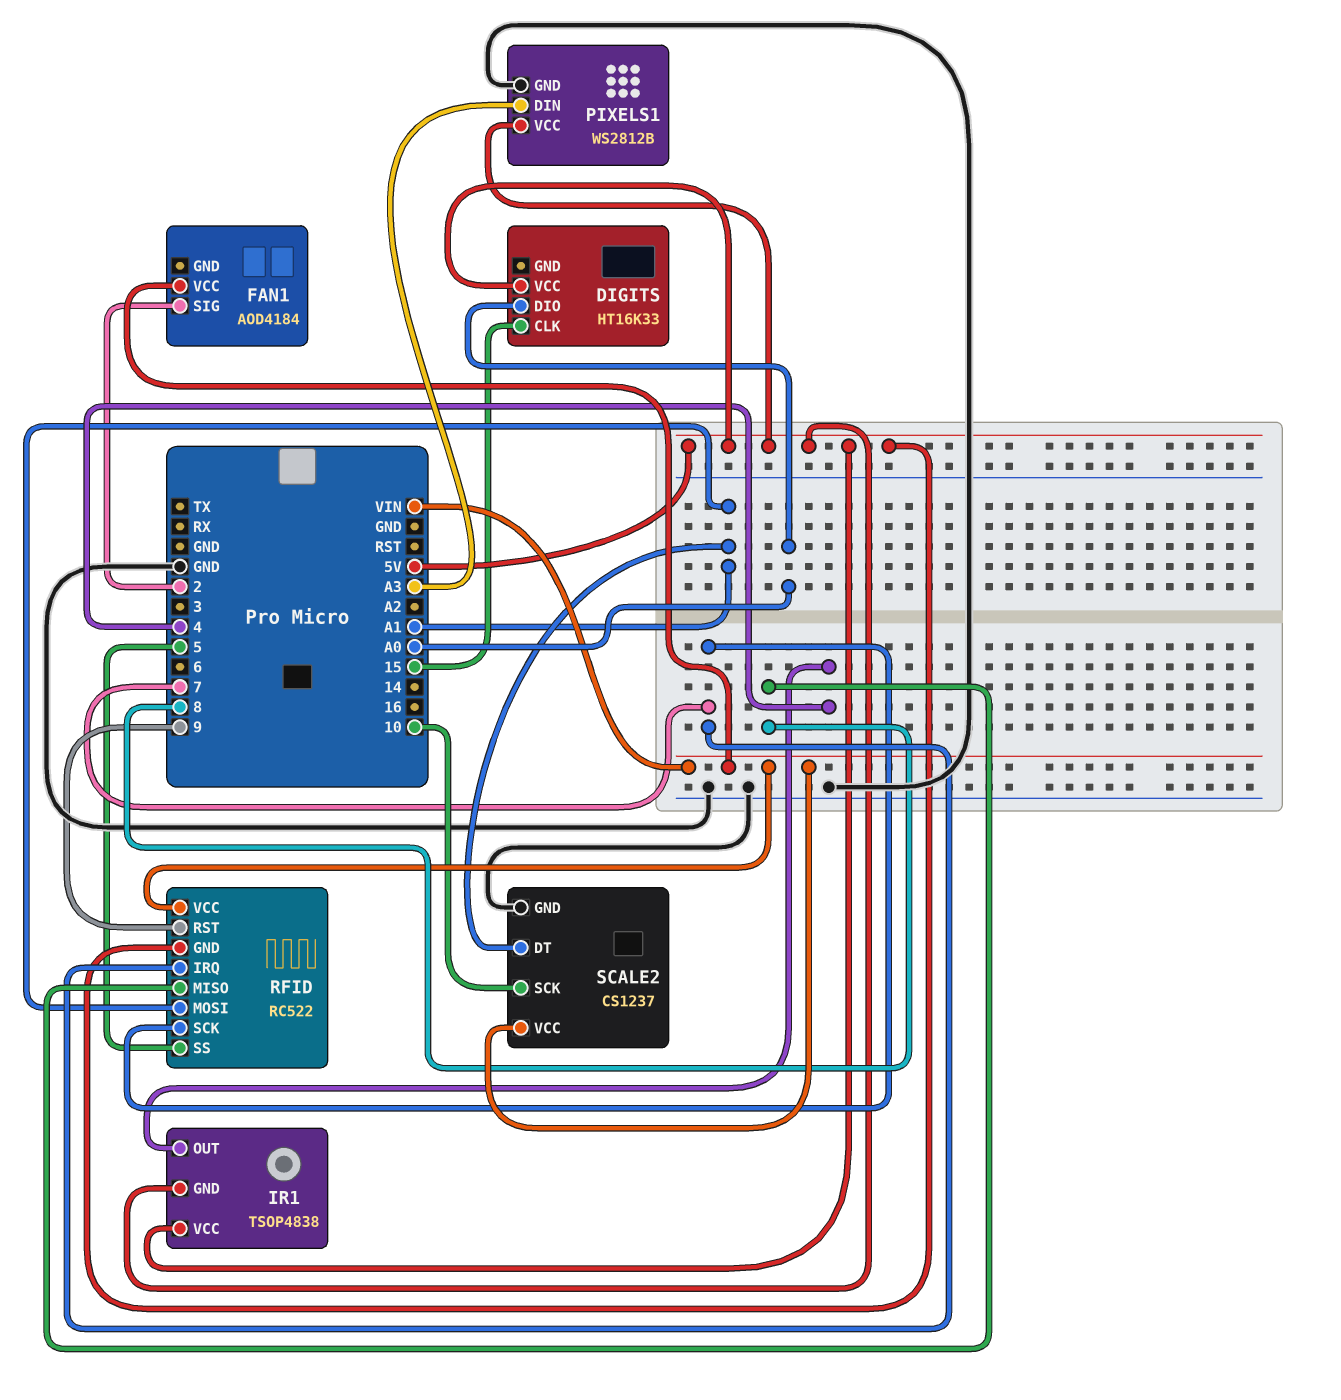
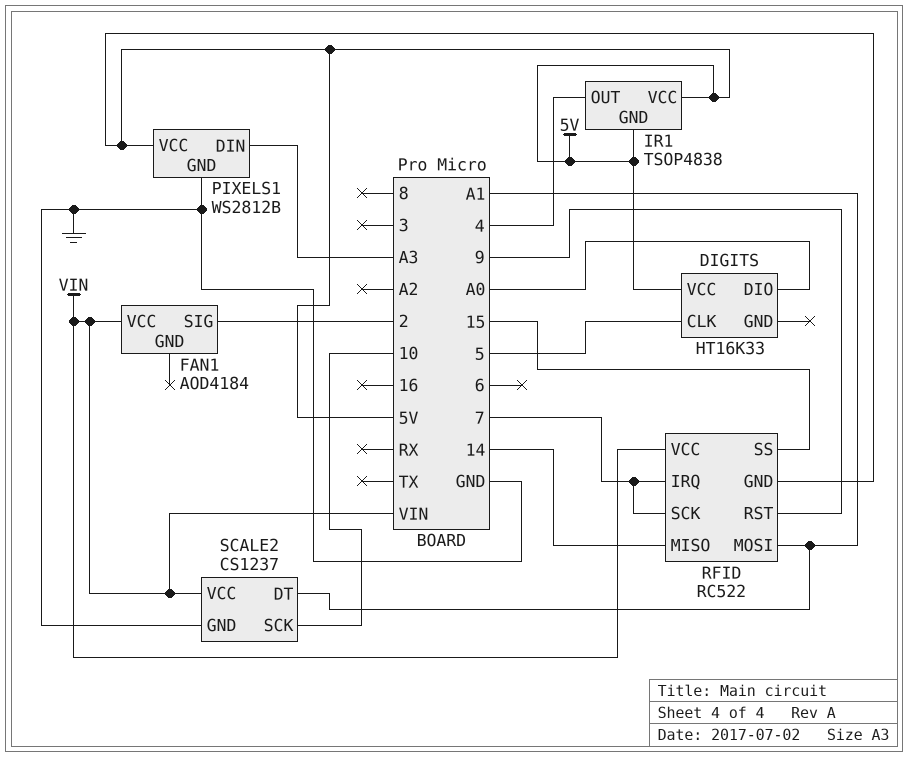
DIGITS pin CLK: 15 -> 5
RFID pin MISO: 8 -> 14
RFID pin SS: 5 -> 15

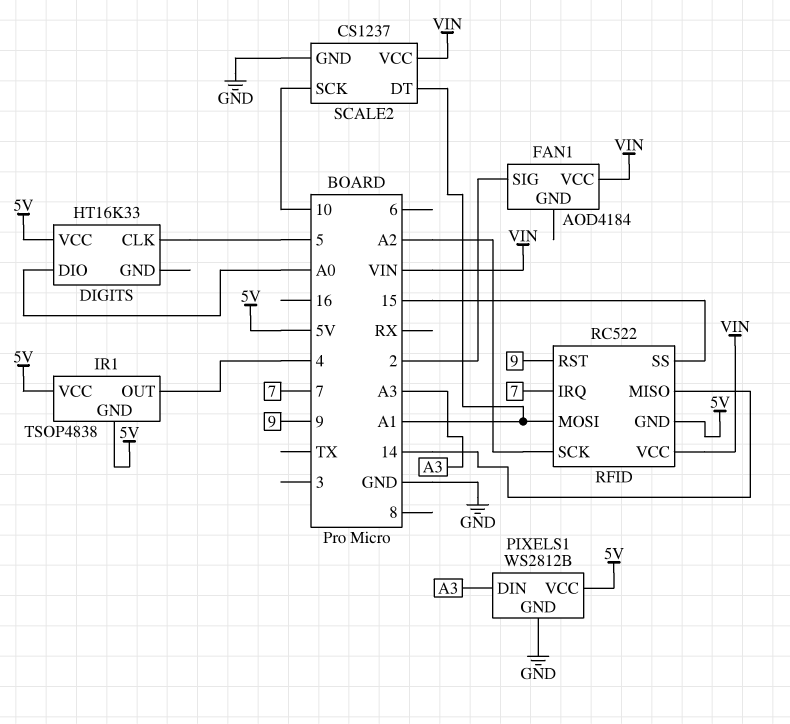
RFID pin SCK: 7 -> A2

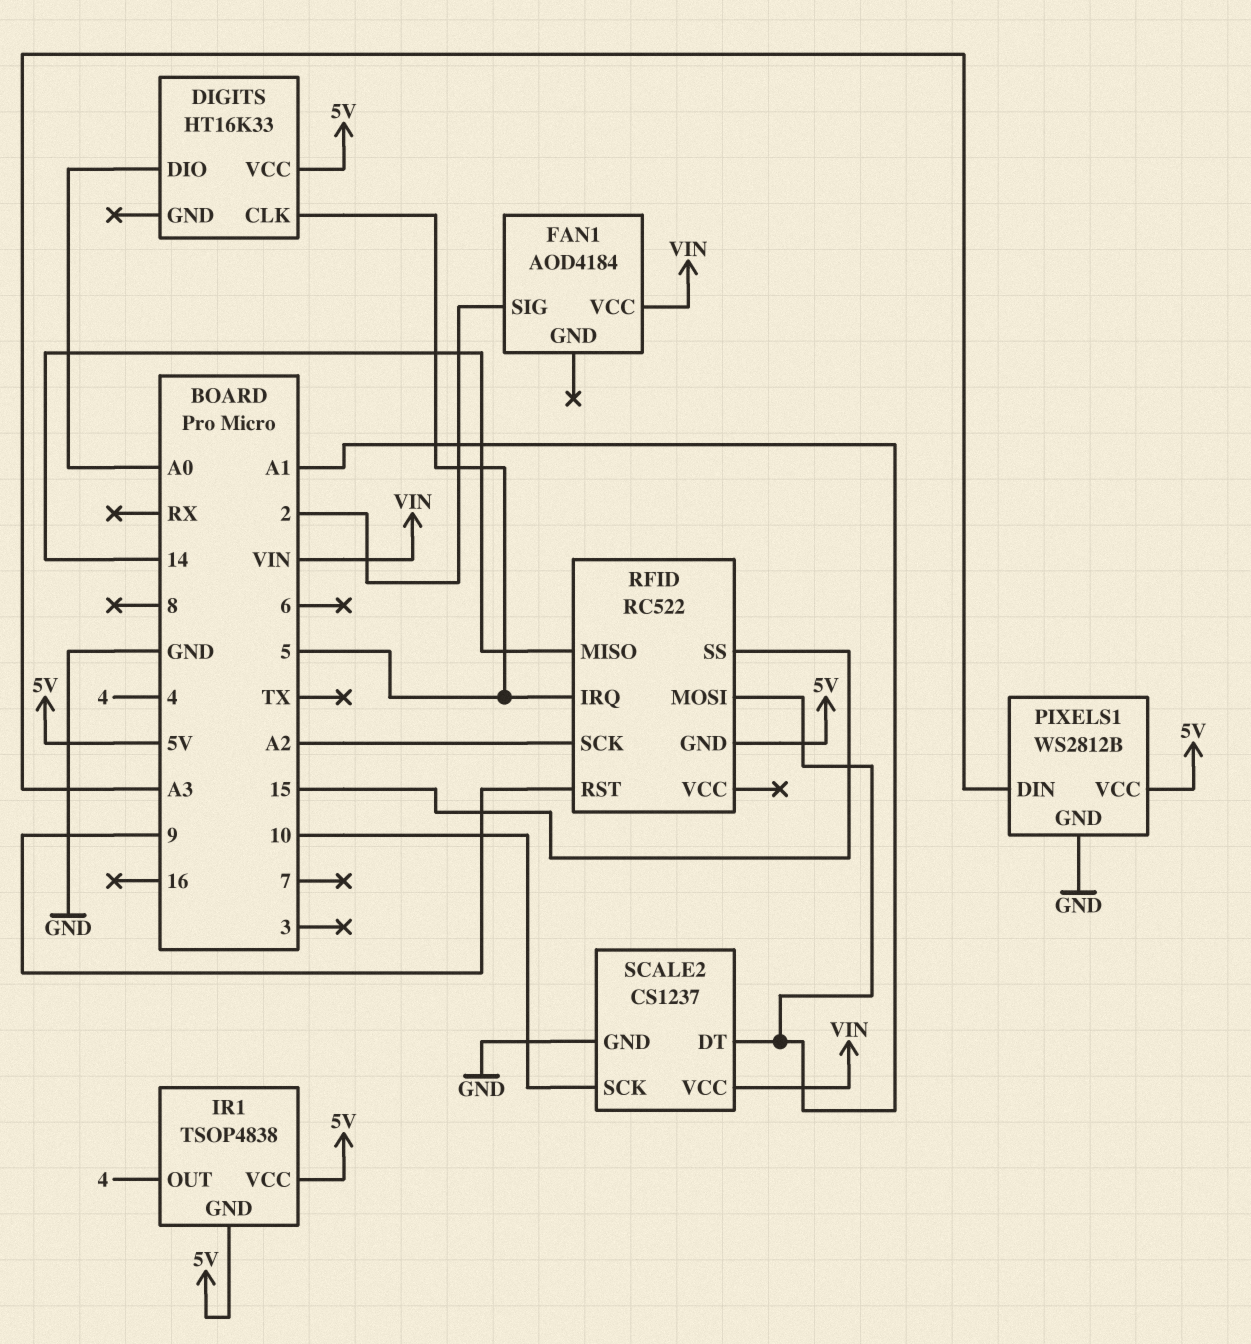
RFID pin IRQ: 7 -> 5
RFID pin VCC: VIN -> none

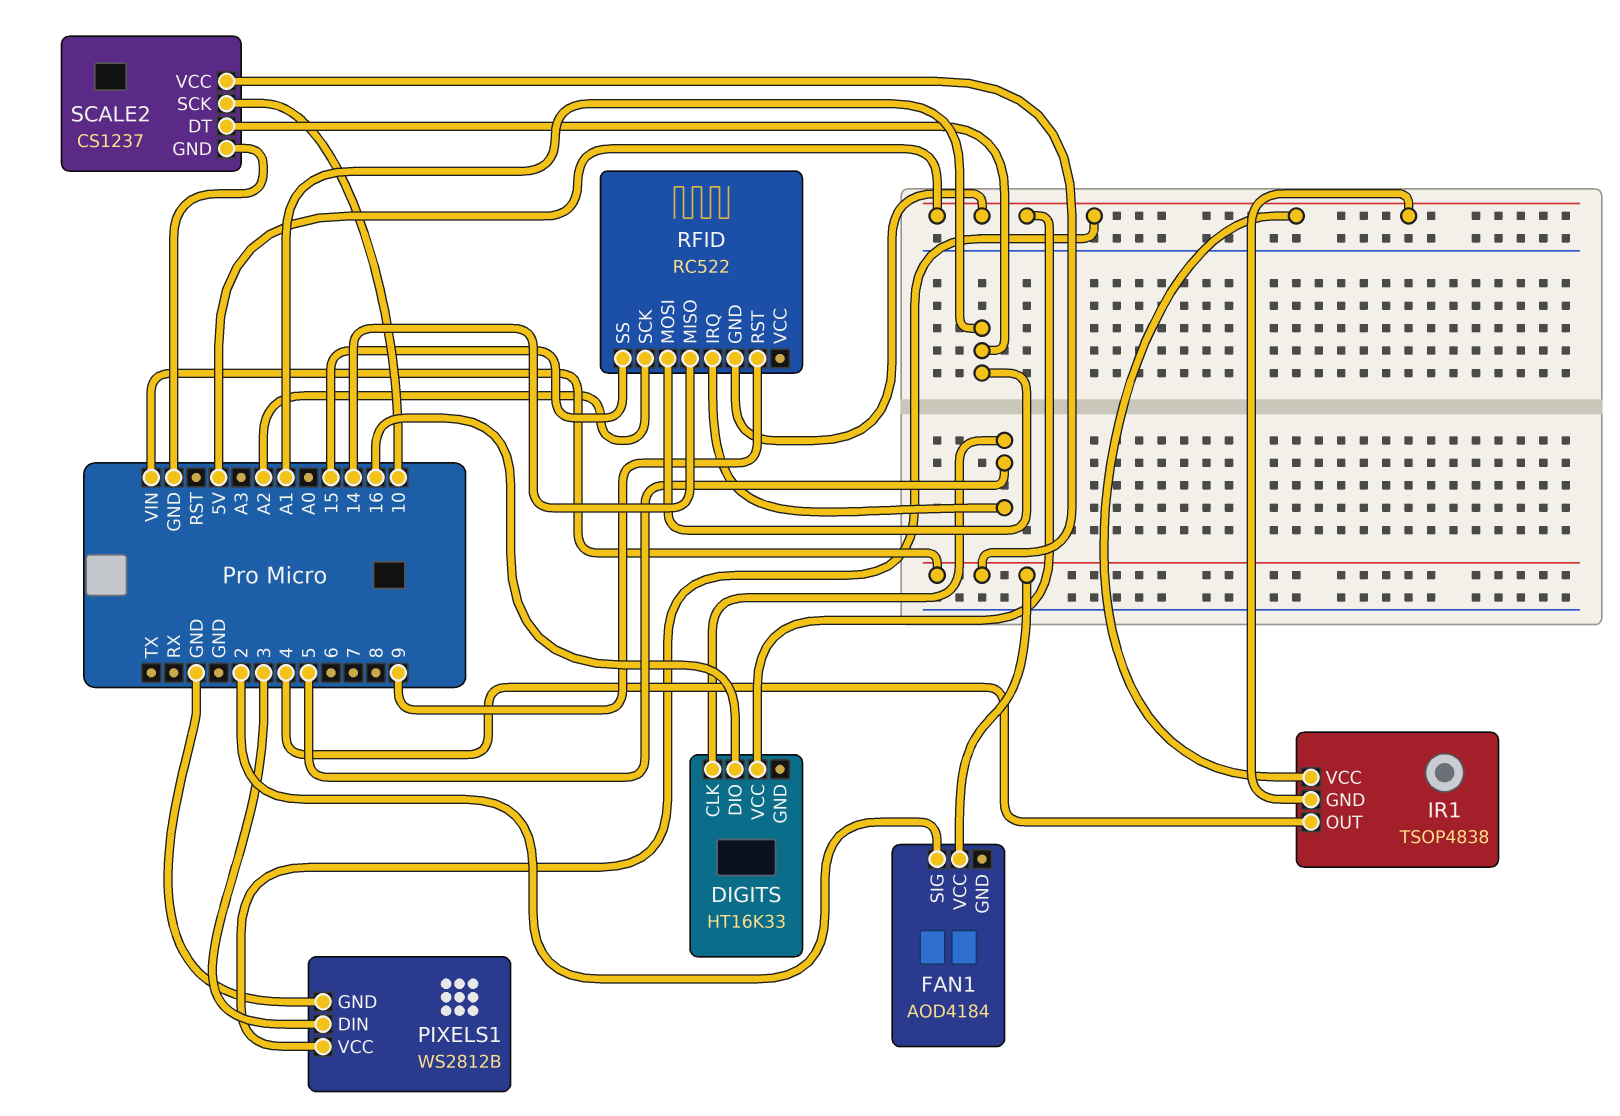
DIGITS pin DIO: A0 -> 16
PIXELS1 pin DIN: A3 -> 3

